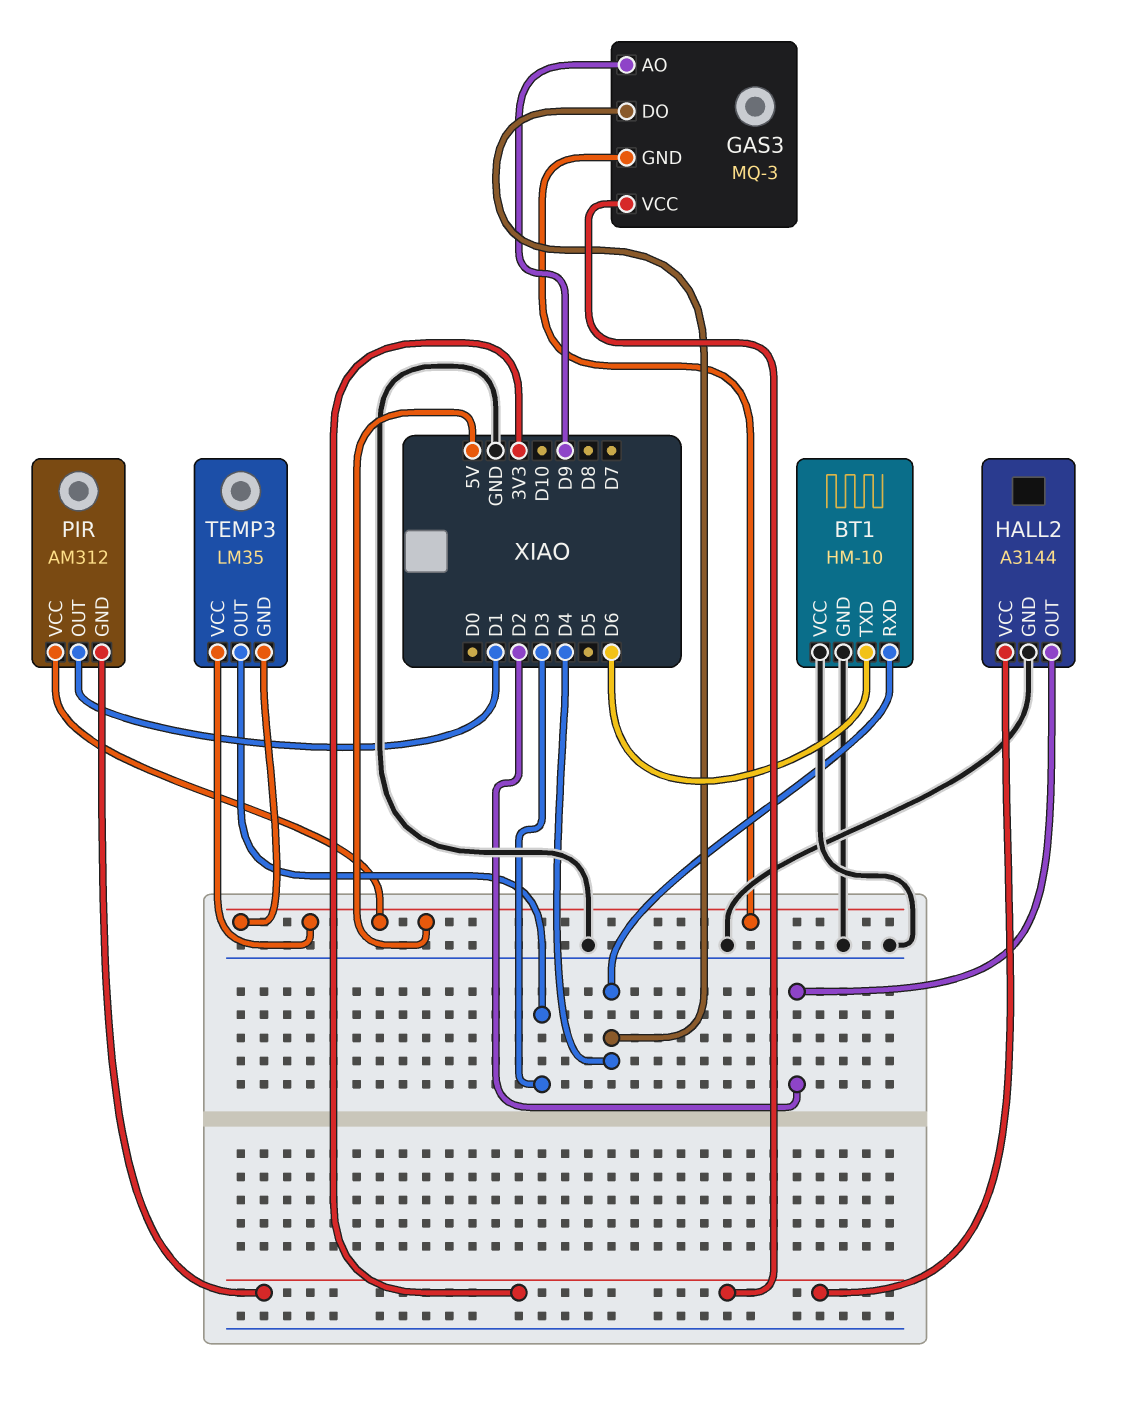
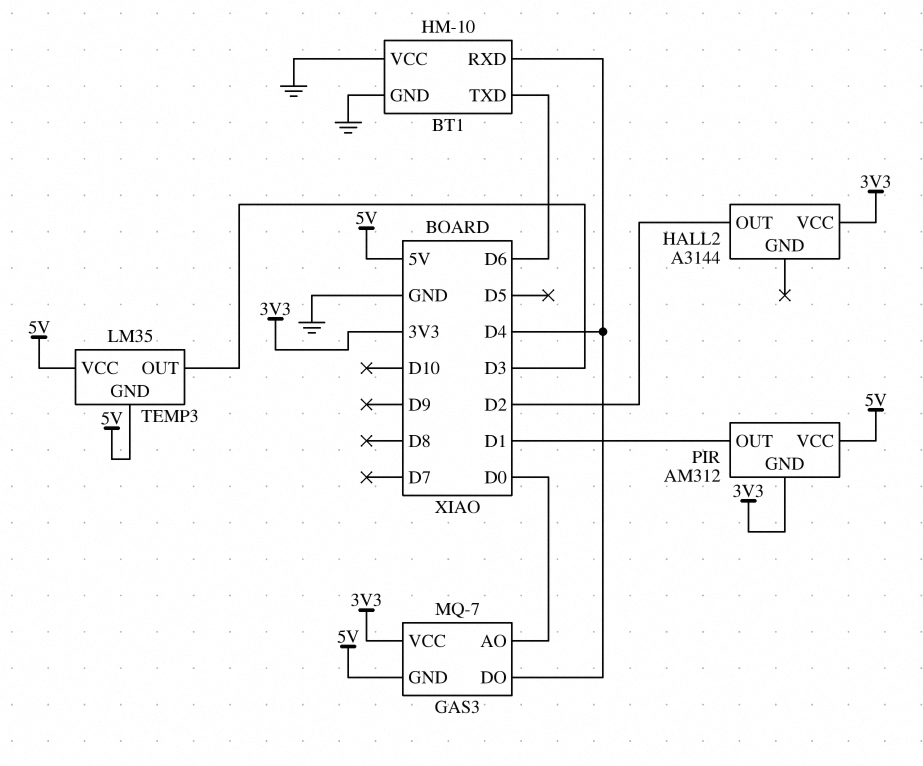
GAS3: MQ-3 -> MQ-7
GAS3 pin AO: D9 -> D0
HALL2 pin GND: GND -> none

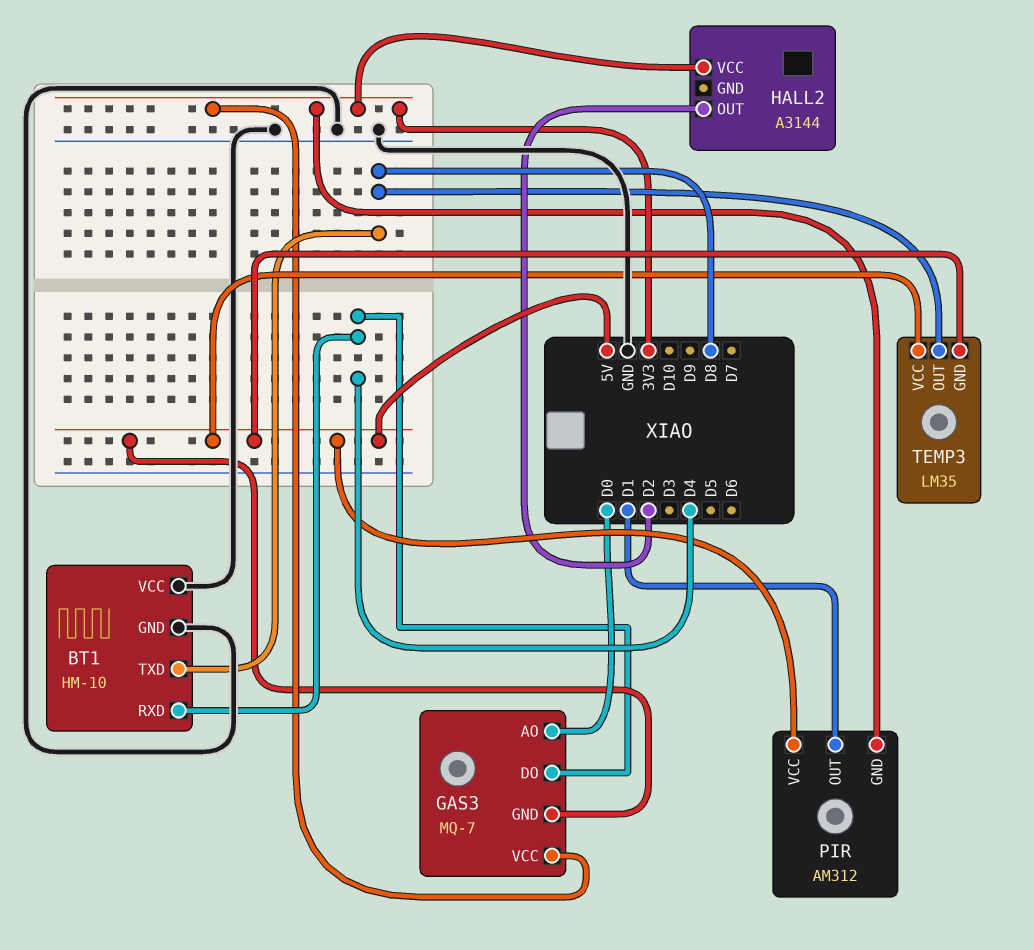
BT1 pin TXD: D6 -> D8
TEMP3 pin OUT: D3 -> D8

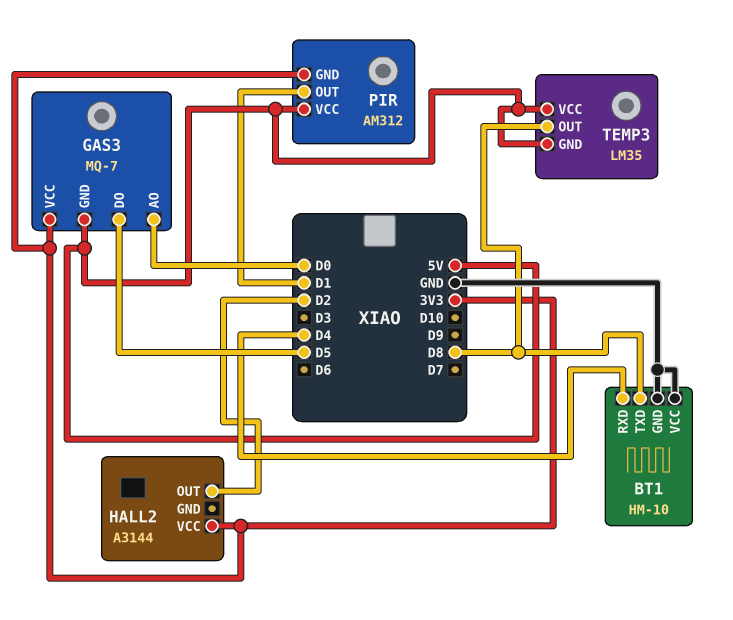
GAS3 pin DO: D4 -> D5

